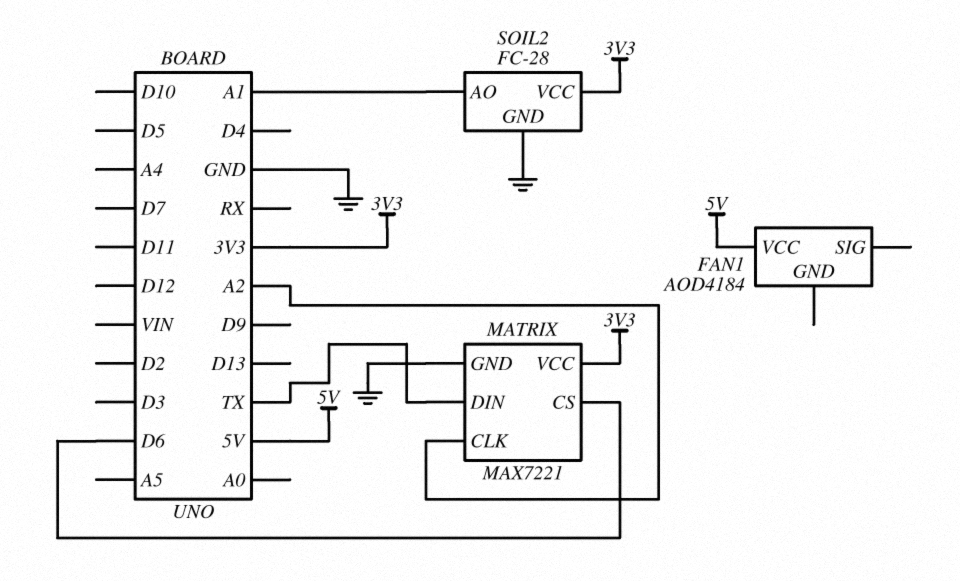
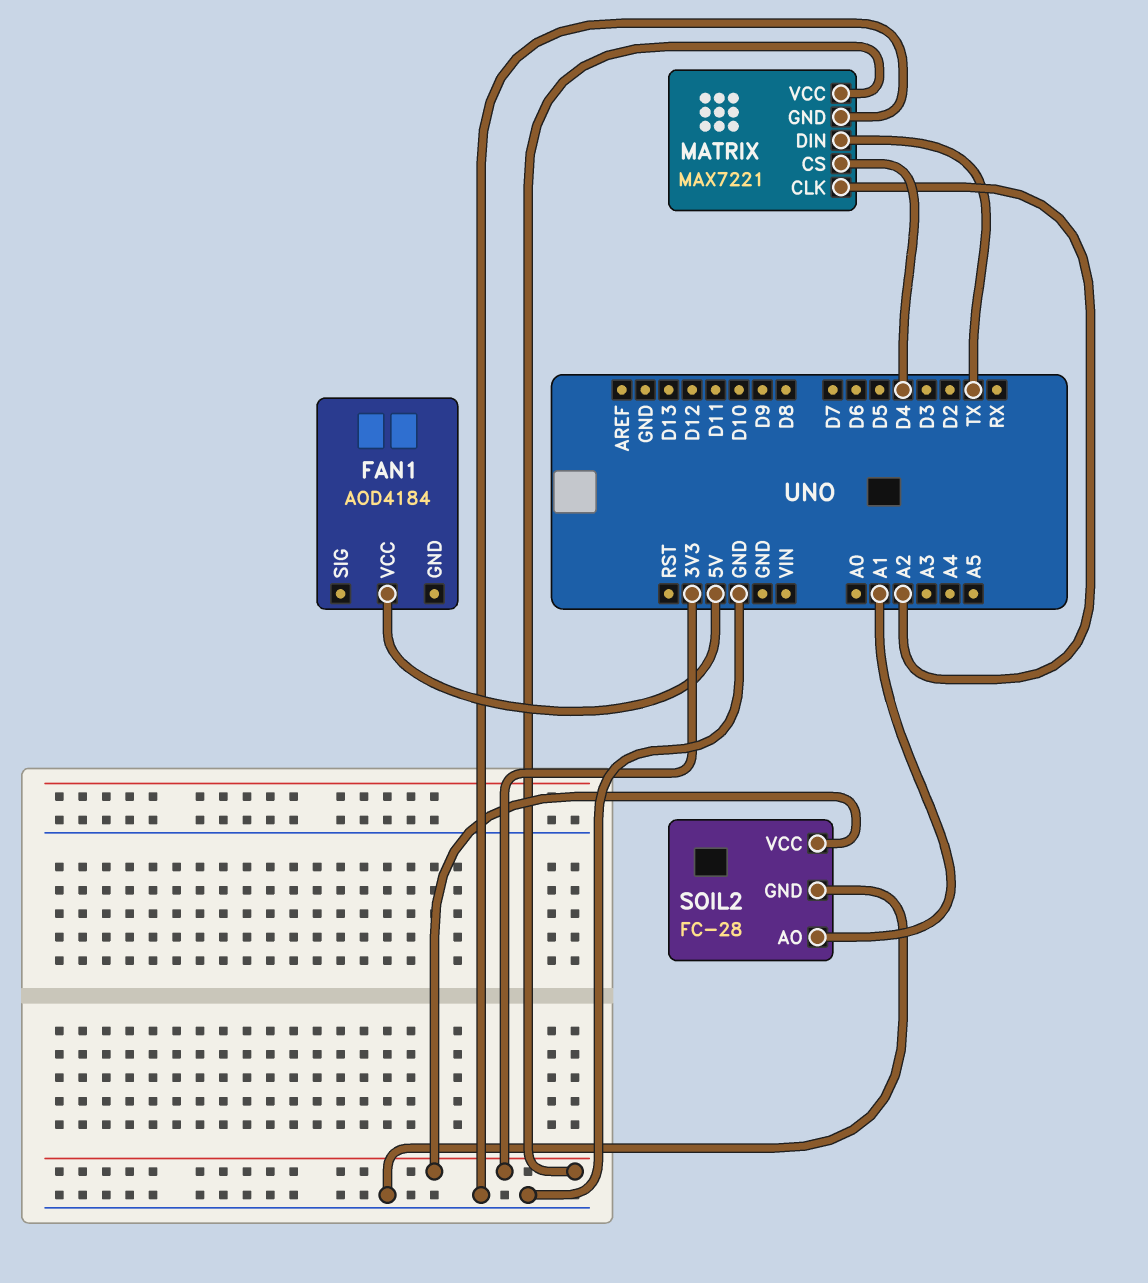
MATRIX pin CS: D6 -> D4

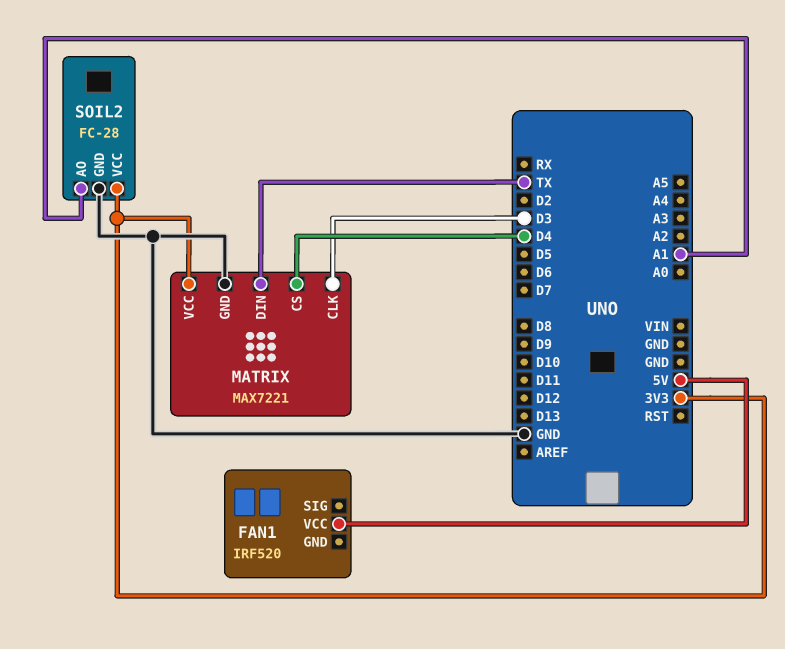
FAN1: AOD4184 -> IRF520
MATRIX pin CLK: A2 -> D3

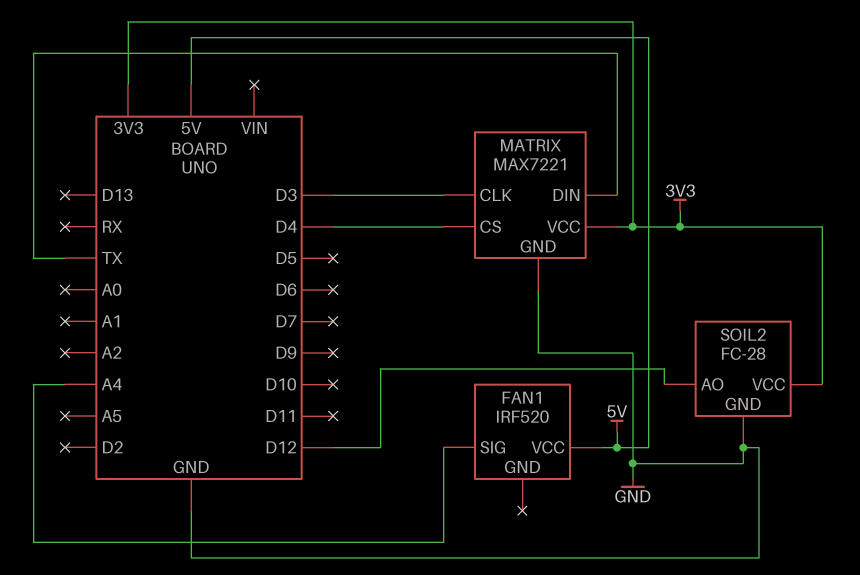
FAN1 pin SIG: none -> A4
SOIL2 pin AO: A1 -> D12

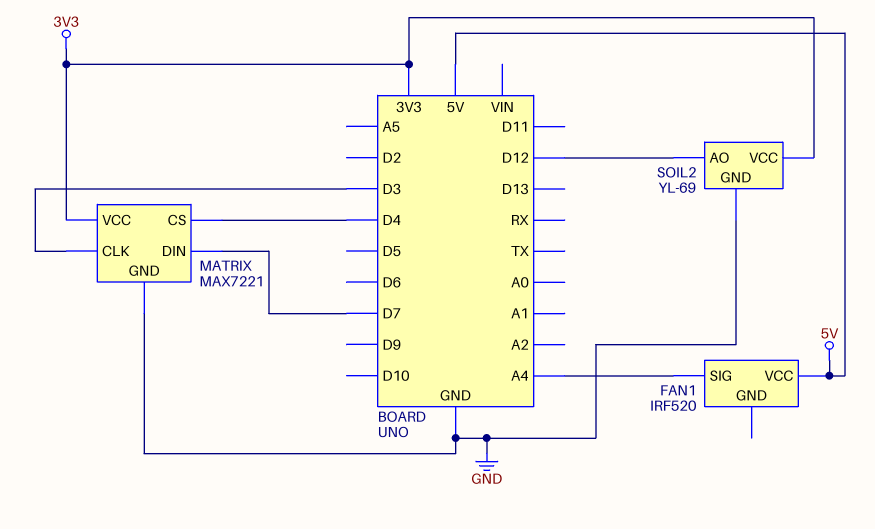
MATRIX pin DIN: TX -> D7
SOIL2: FC-28 -> YL-69

